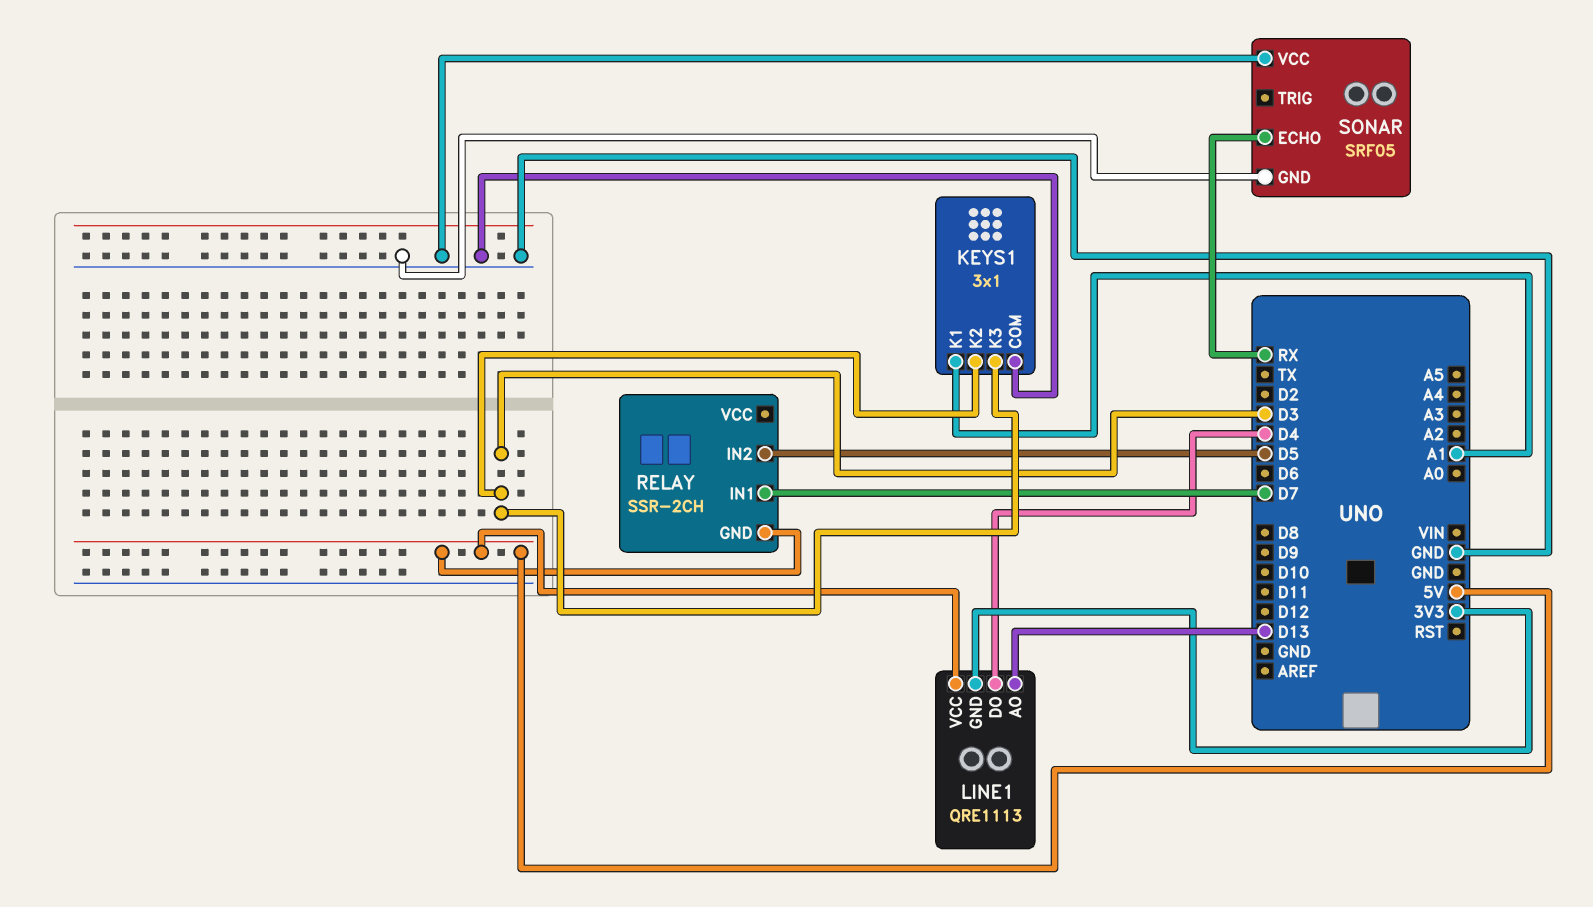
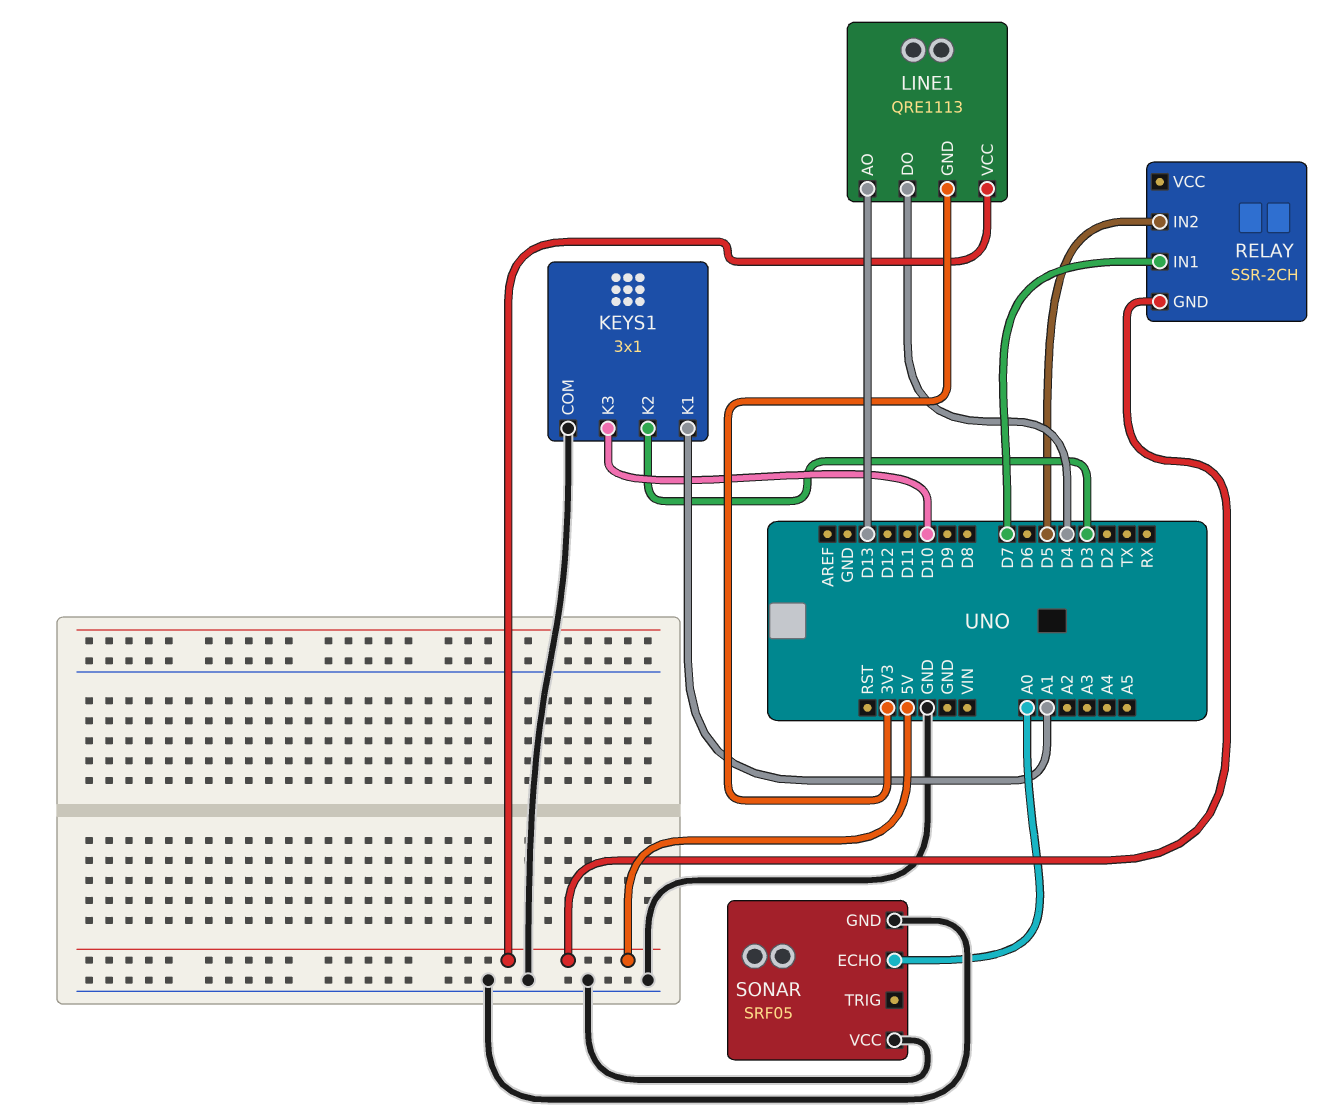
KEYS1 pin K3: D3 -> D10
SONAR pin ECHO: RX -> A0

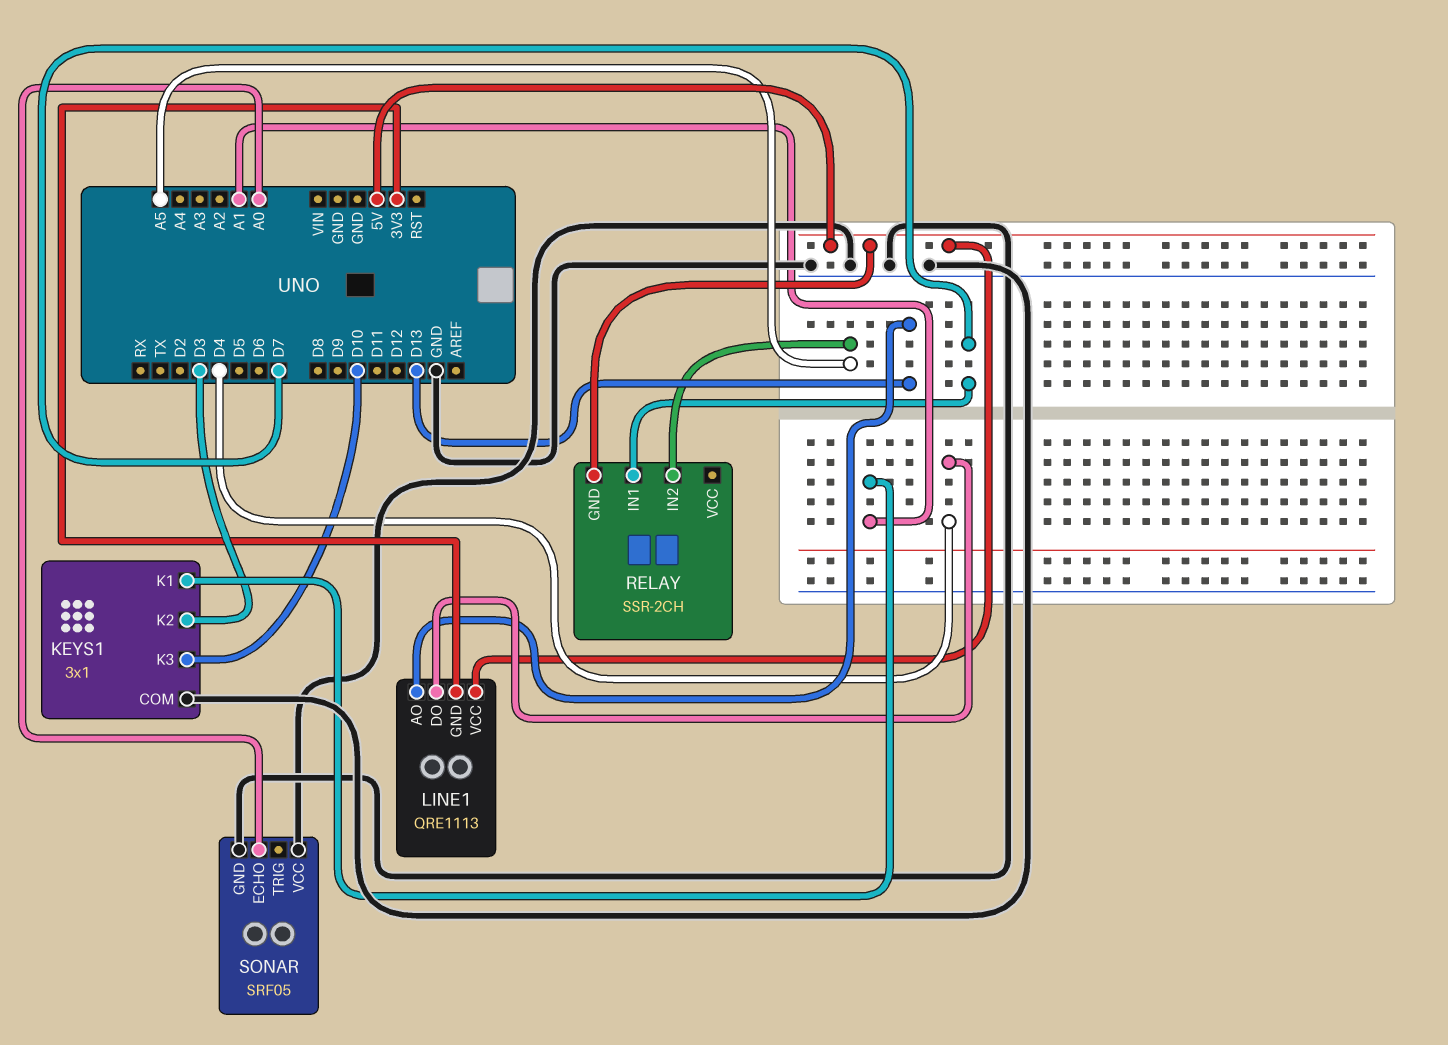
RELAY pin IN2: D5 -> A5

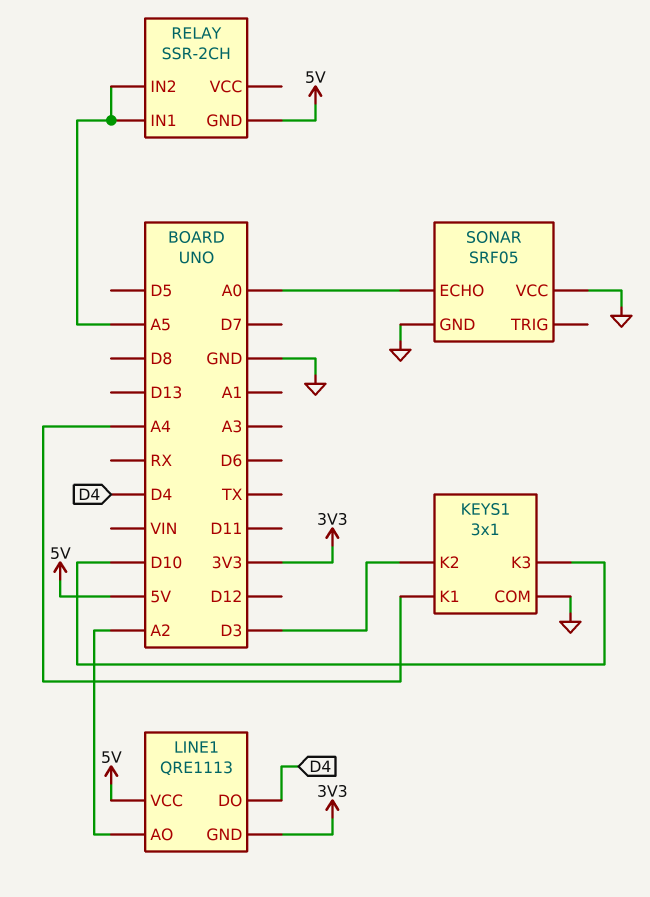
KEYS1 pin K1: A1 -> A4
LINE1 pin AO: D13 -> A2
RELAY pin IN1: D7 -> A5

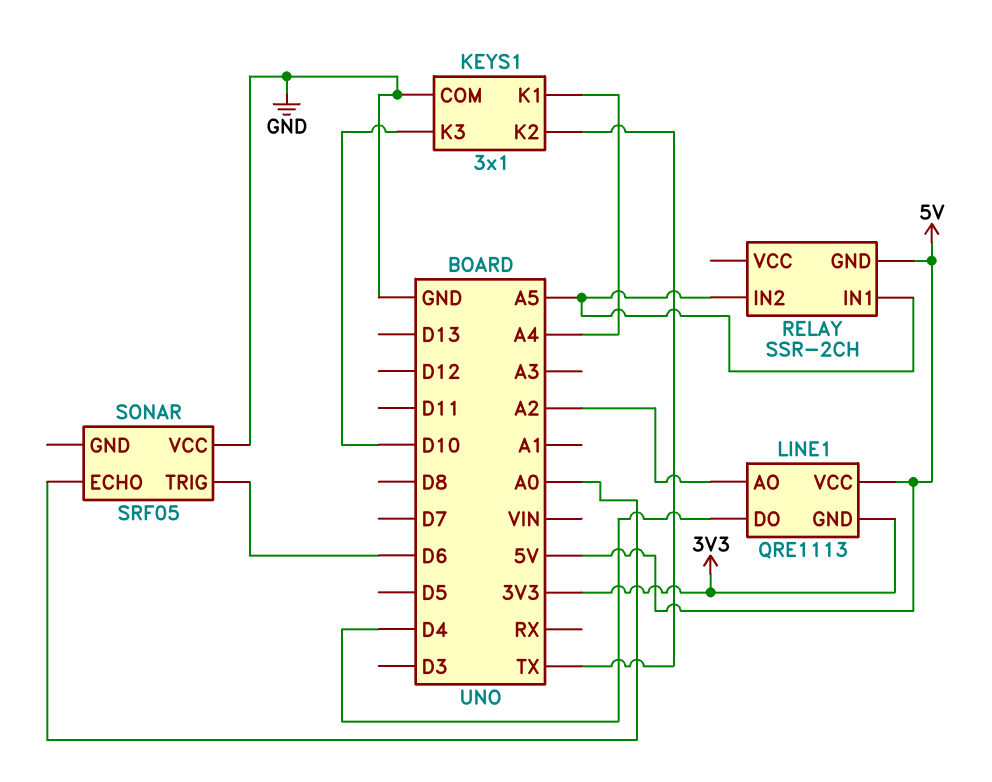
KEYS1 pin K2: D3 -> TX
SONAR pin GND: GND -> none
SONAR pin TRIG: none -> D6

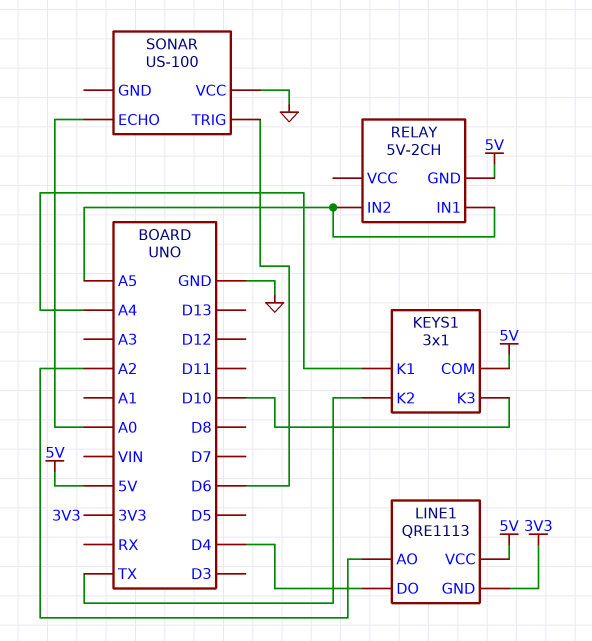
KEYS1 pin COM: GND -> 5V
RELAY: SSR-2CH -> 5V-2CH
SONAR: SRF05 -> US-100

